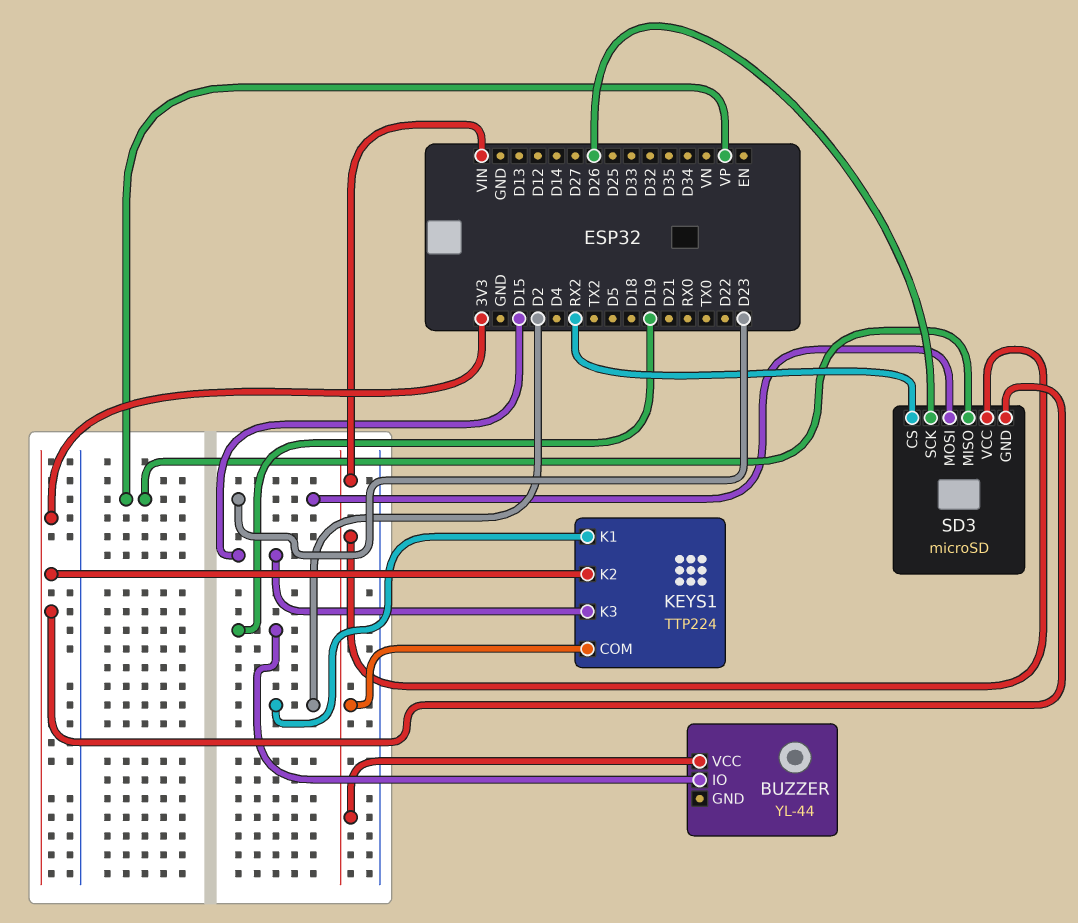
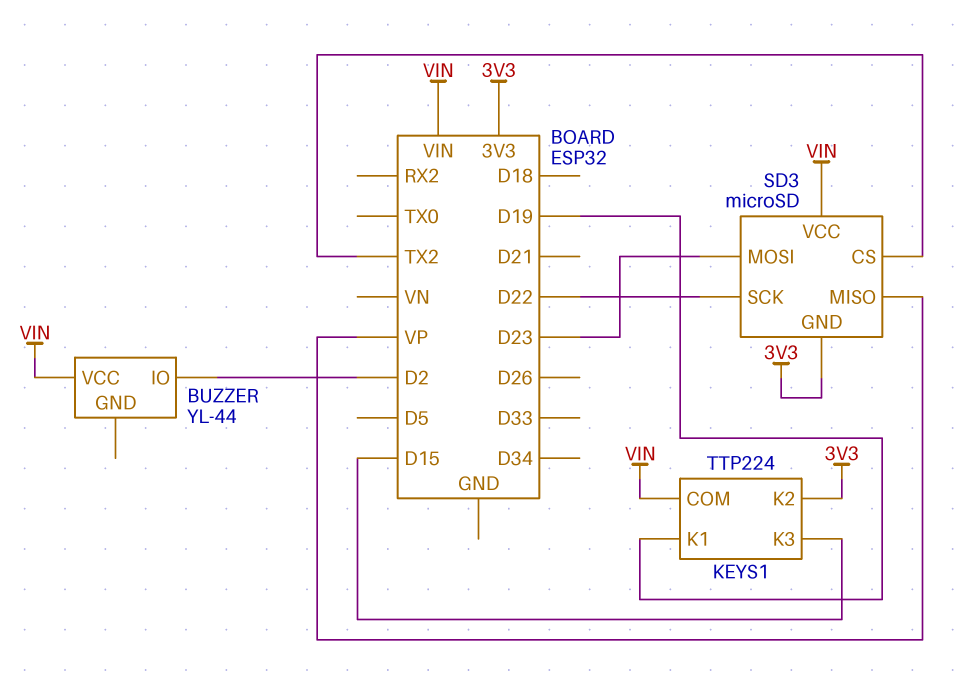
BUZZER pin IO: D19 -> D2
KEYS1 pin K1: D2 -> D19
SD3 pin CS: RX2 -> TX2
SD3 pin SCK: D26 -> D22

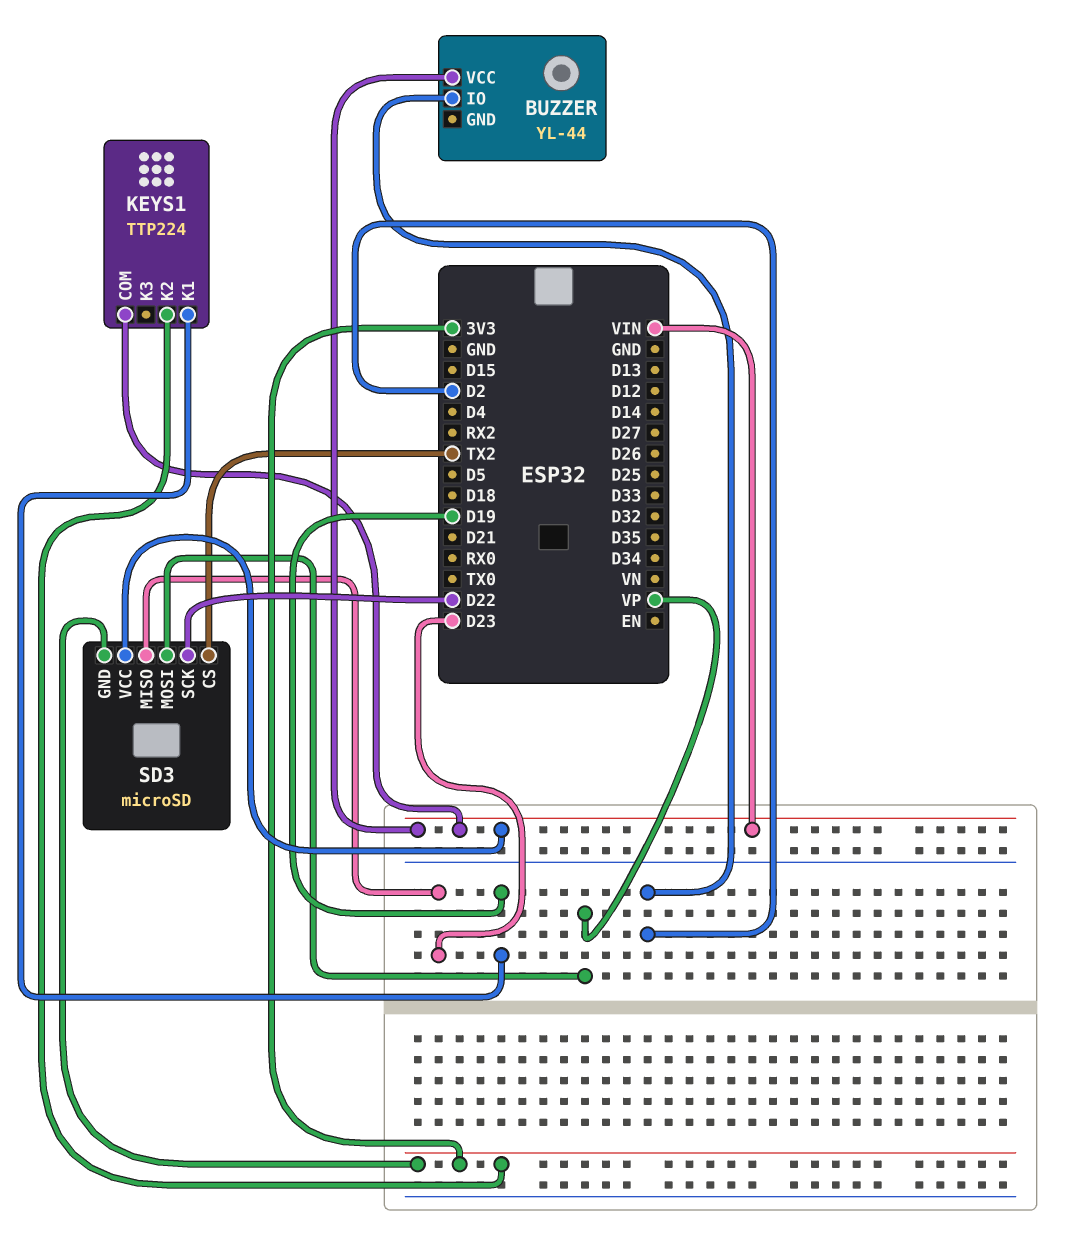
KEYS1 pin K3: D15 -> none
SD3 pin MISO: VP -> D23
SD3 pin MOSI: D23 -> VP

